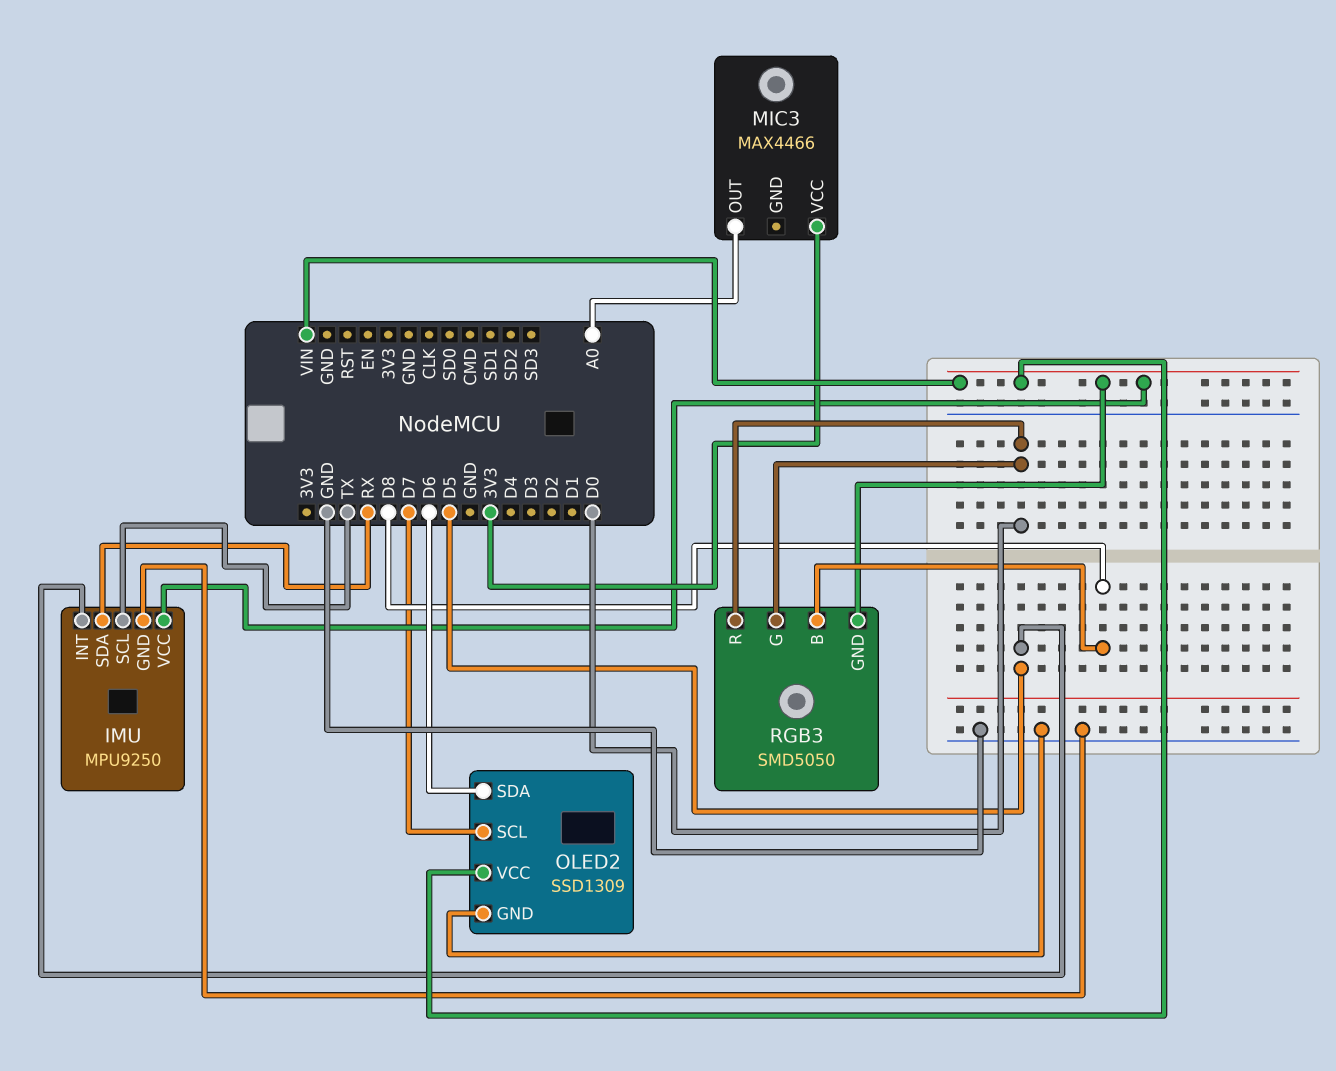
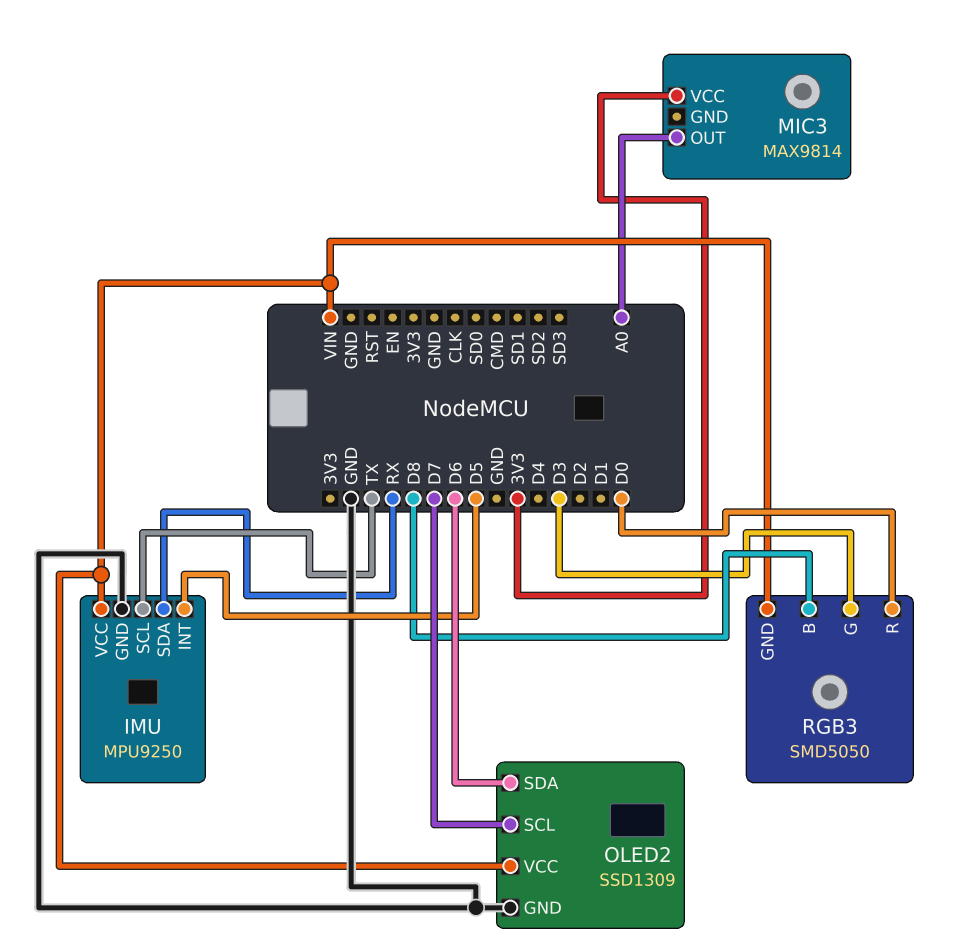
MIC3: MAX4466 -> MAX9814
RGB3 pin G: D0 -> D3

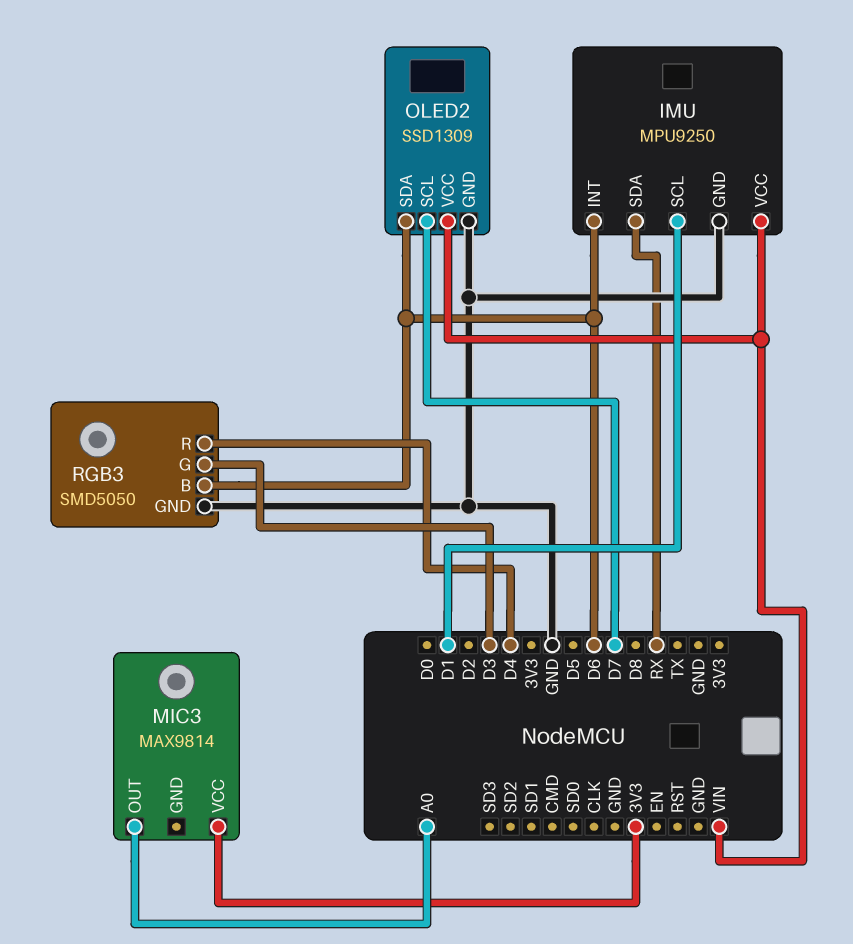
IMU pin INT: D5 -> D6
IMU pin SCL: TX -> D1
RGB3 pin B: D8 -> D6
RGB3 pin GND: VIN -> GND
RGB3 pin R: D0 -> D4

